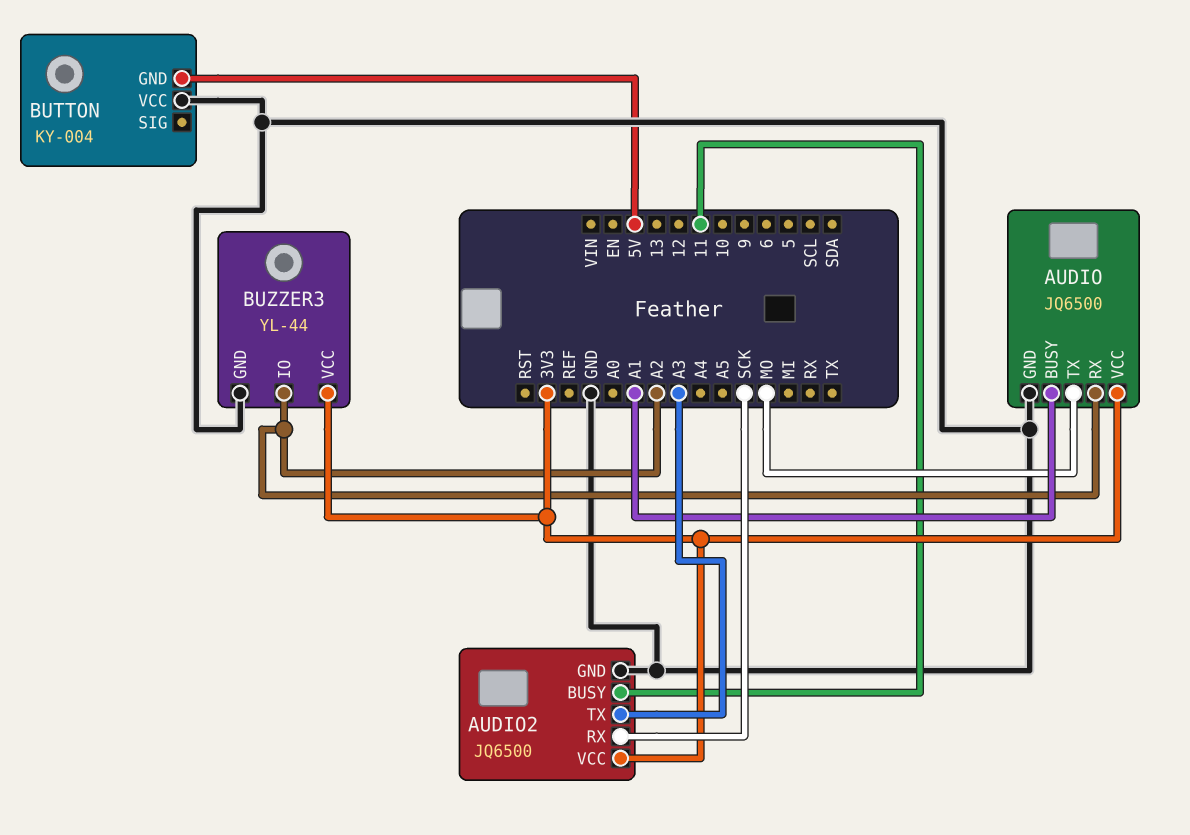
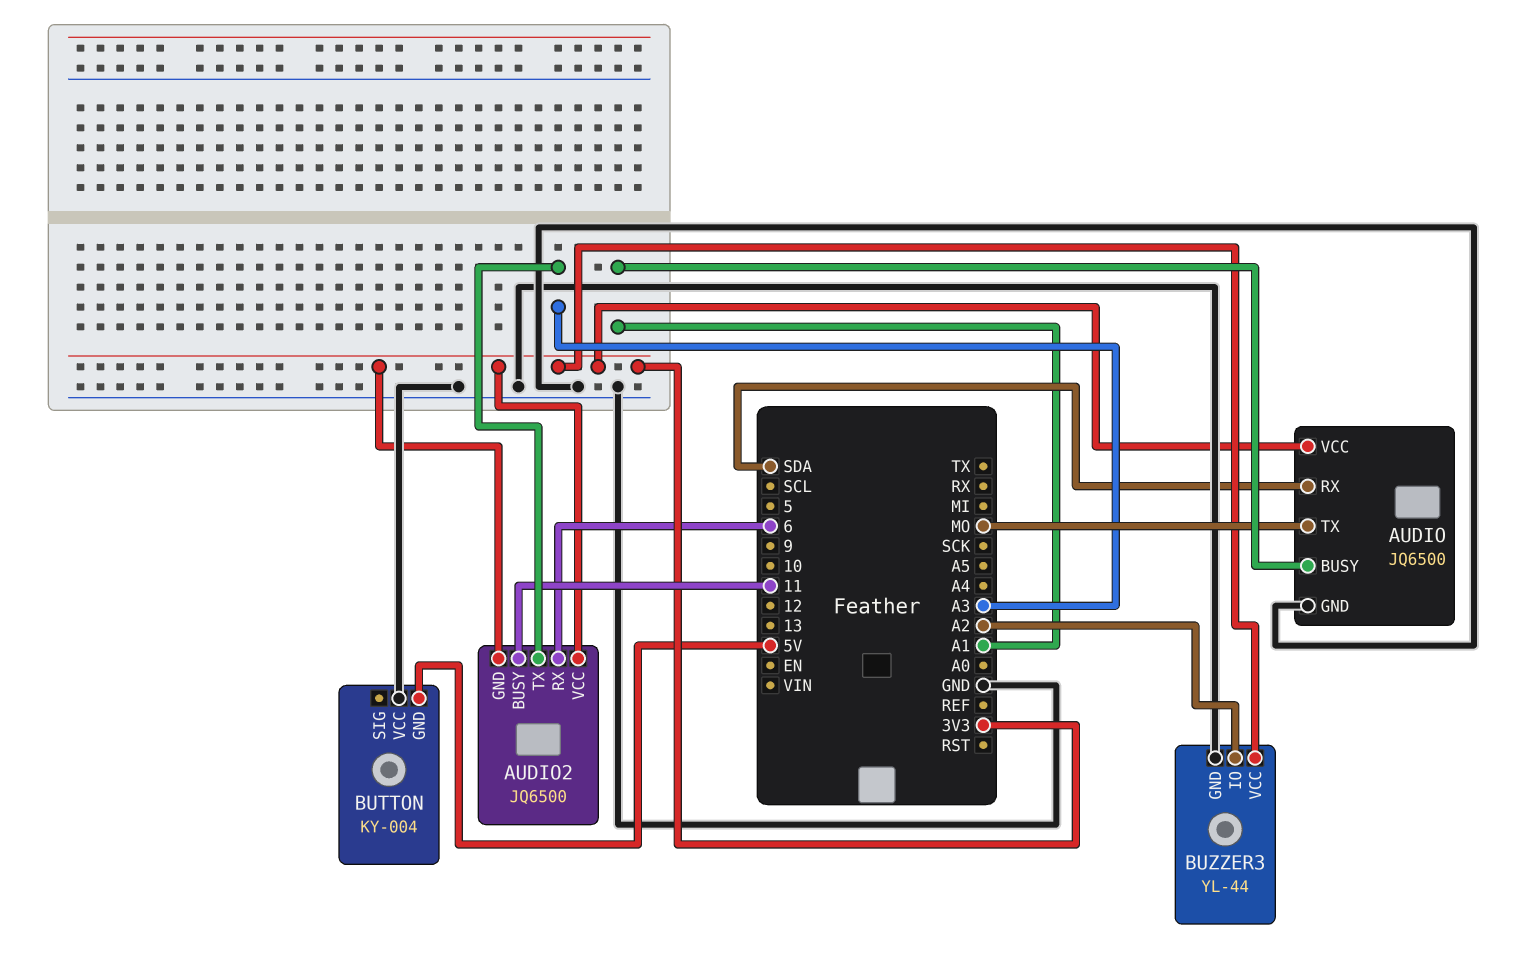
AUDIO pin RX: A2 -> SDA
AUDIO2 pin GND: GND -> 3V3
AUDIO2 pin RX: SCK -> 6

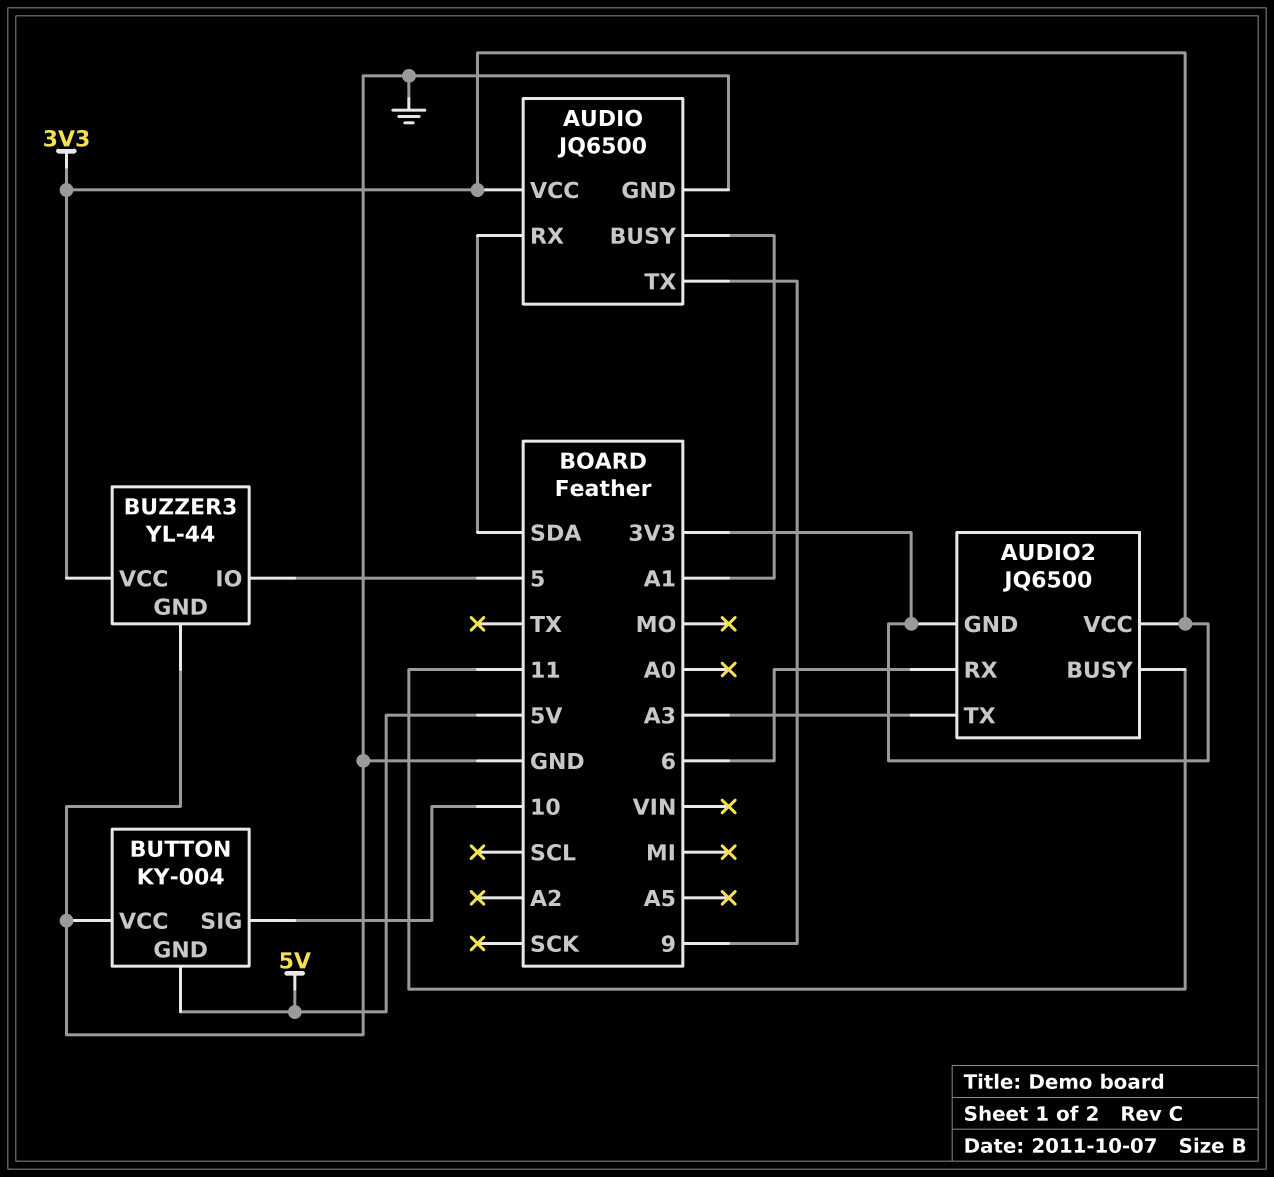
AUDIO pin TX: MO -> 9
BUTTON pin SIG: none -> 10
BUZZER3 pin IO: A2 -> 5

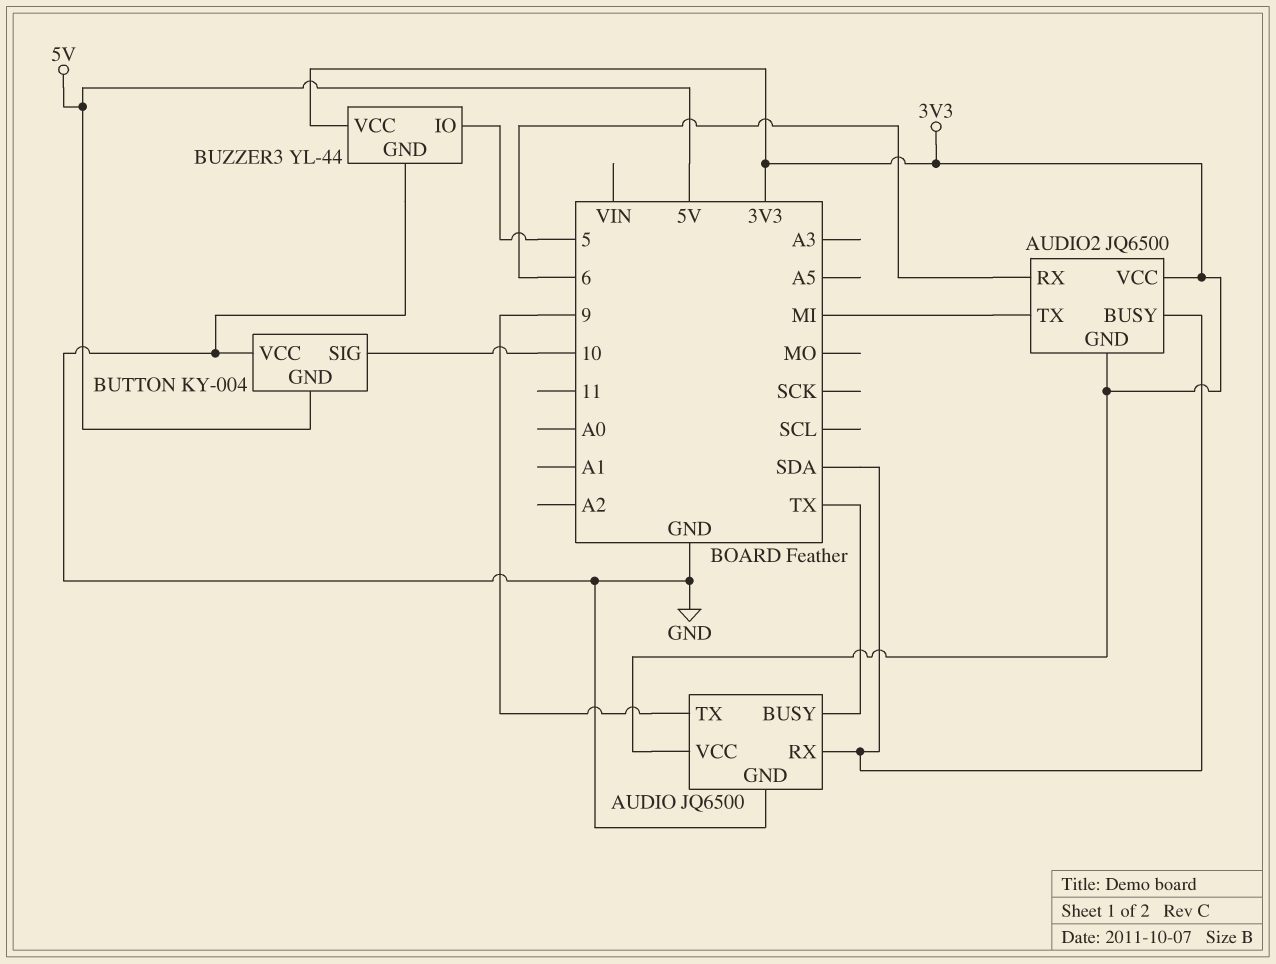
AUDIO pin BUSY: A1 -> TX
AUDIO2 pin BUSY: 11 -> SDA
AUDIO2 pin TX: A3 -> MI

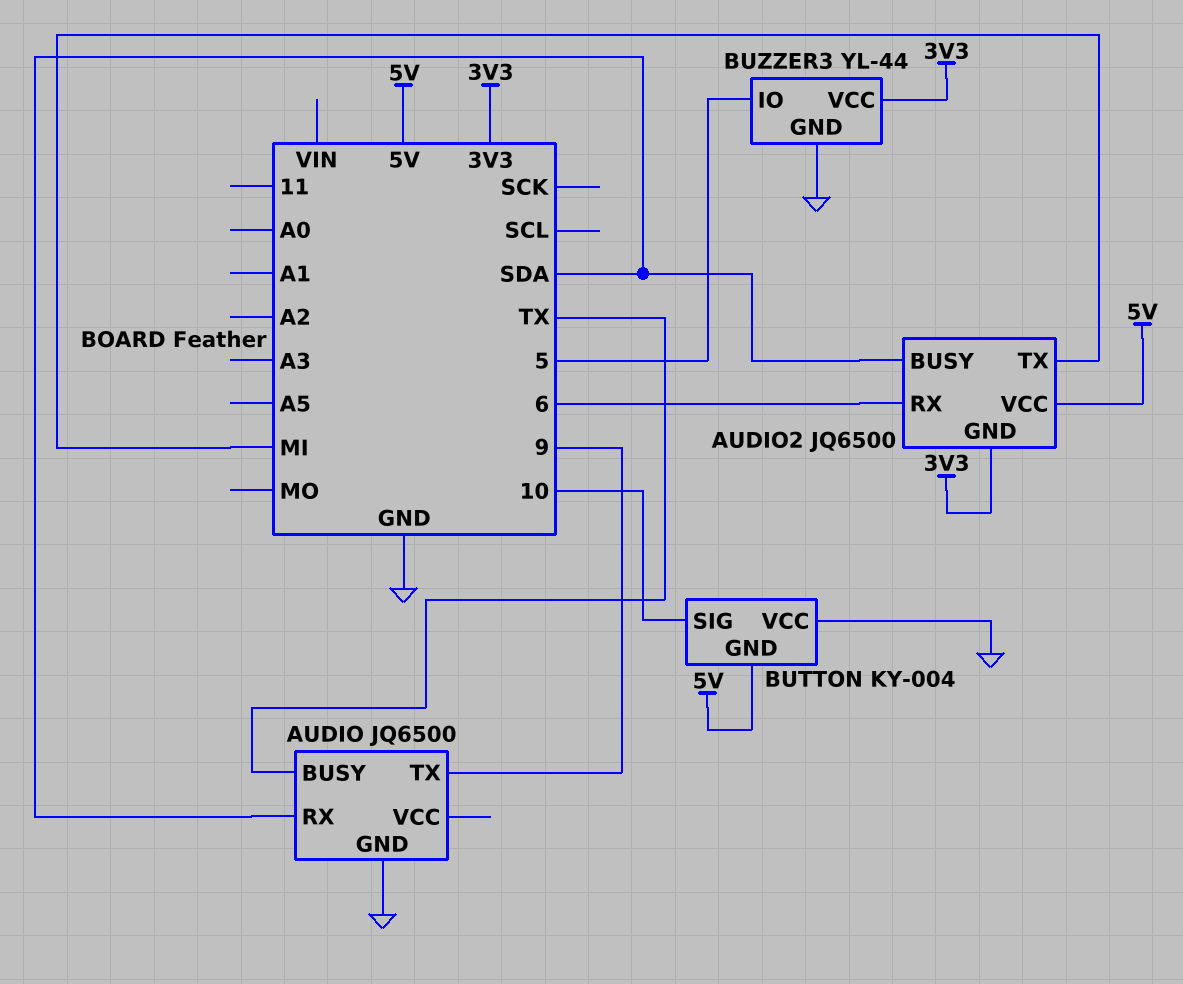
AUDIO pin VCC: 3V3 -> none
AUDIO2 pin VCC: 3V3 -> 5V

